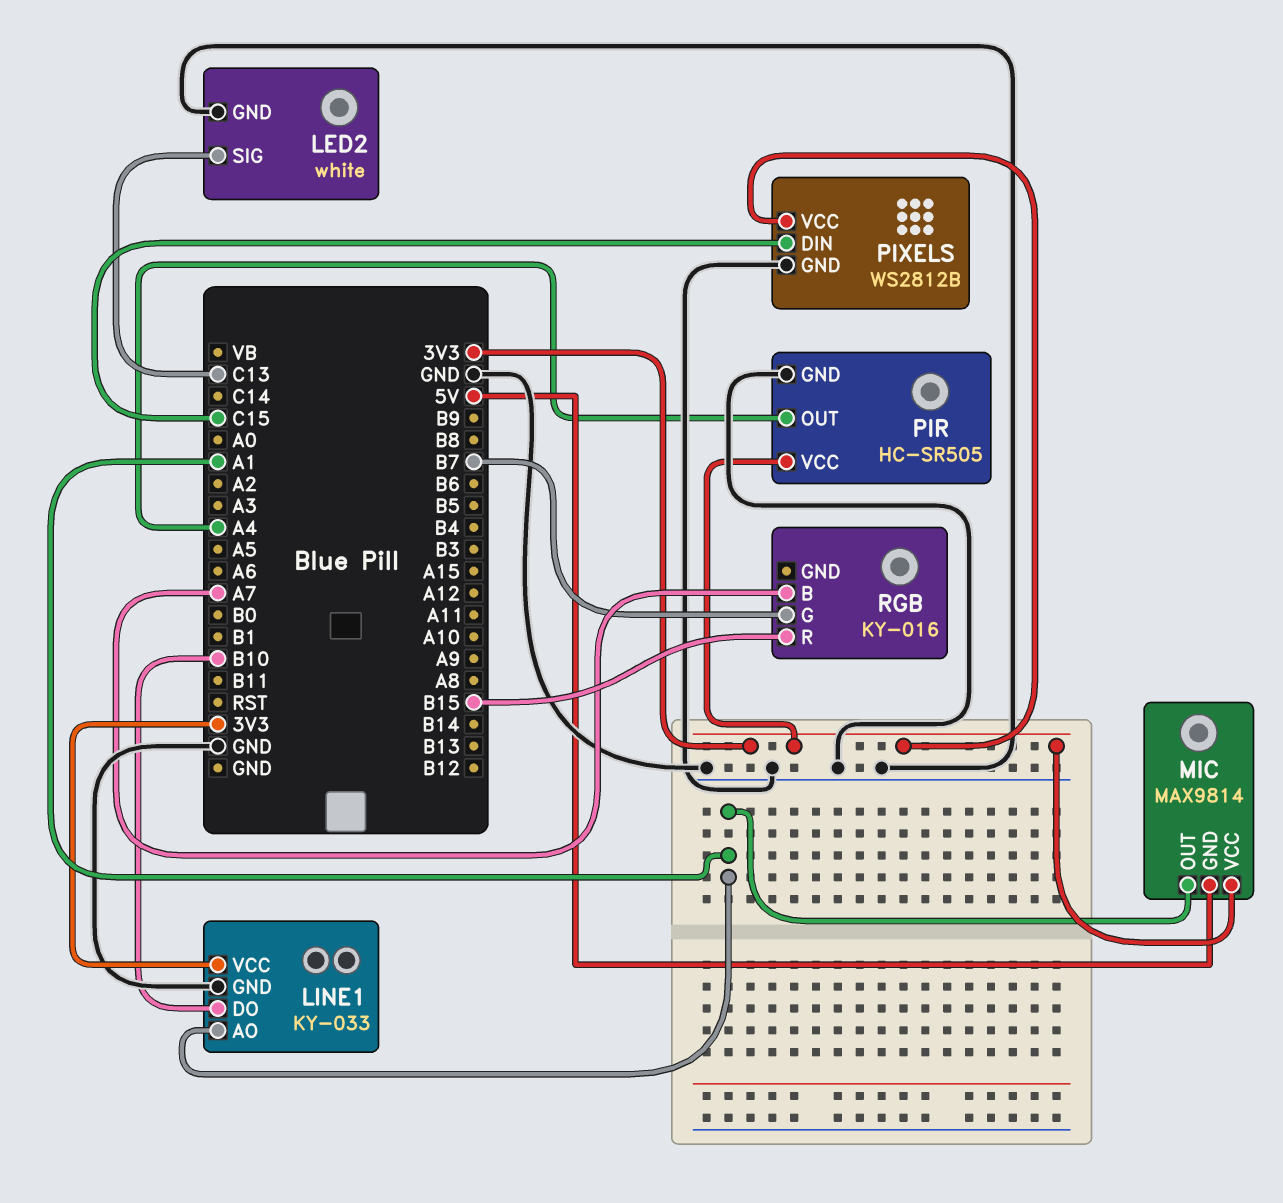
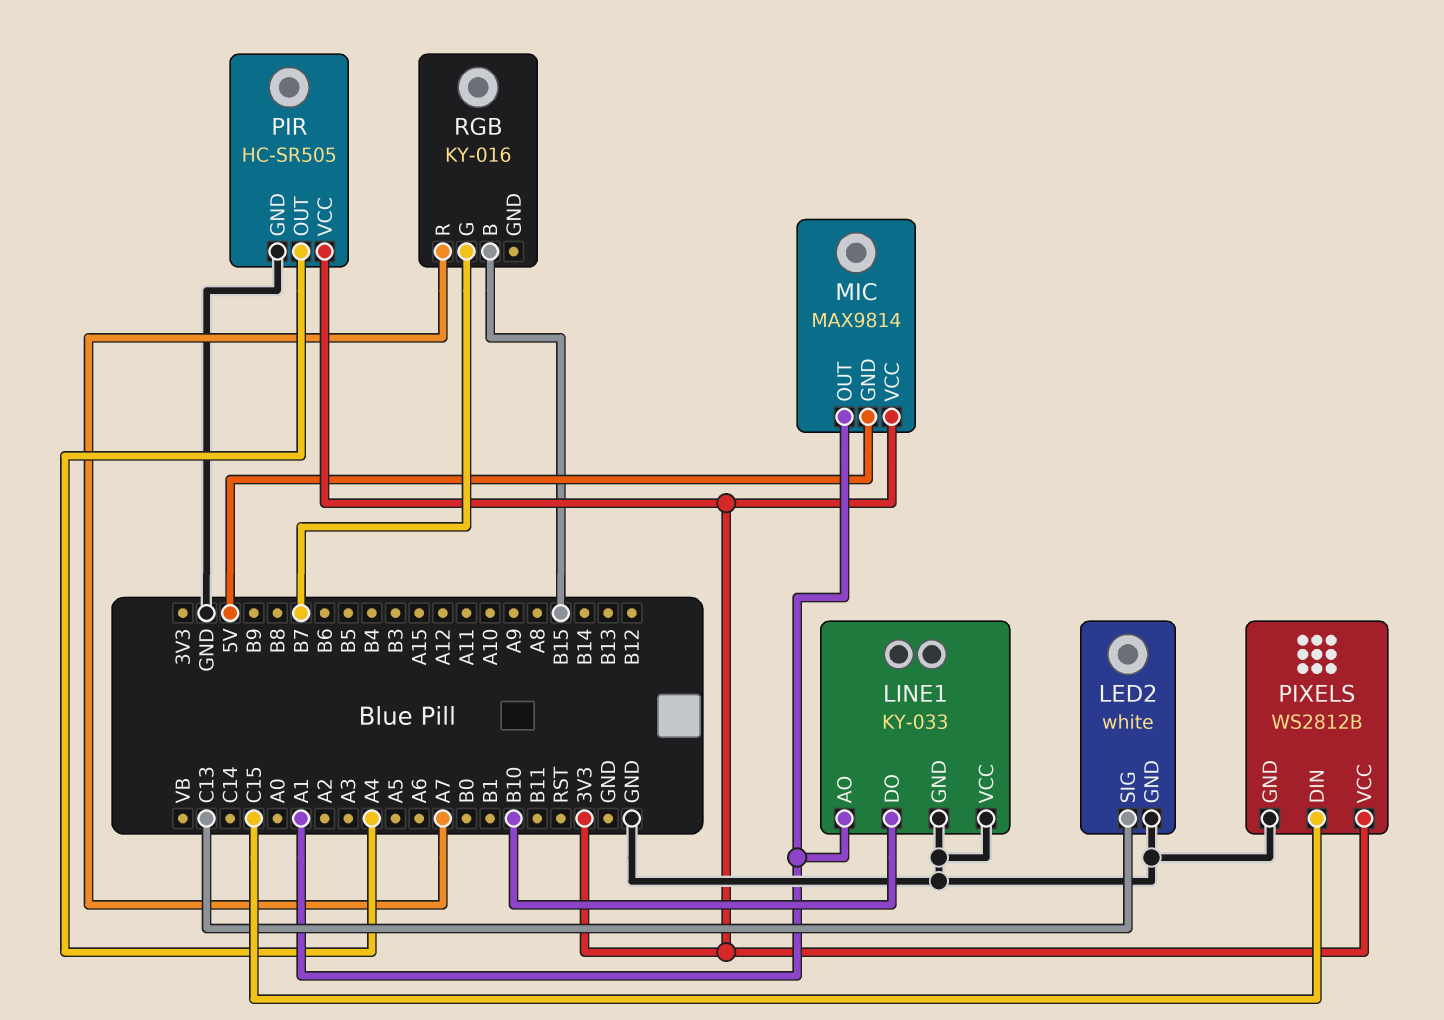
LINE1 pin VCC: 3V3 -> GND
RGB pin B: A7 -> B15
RGB pin R: B15 -> A7

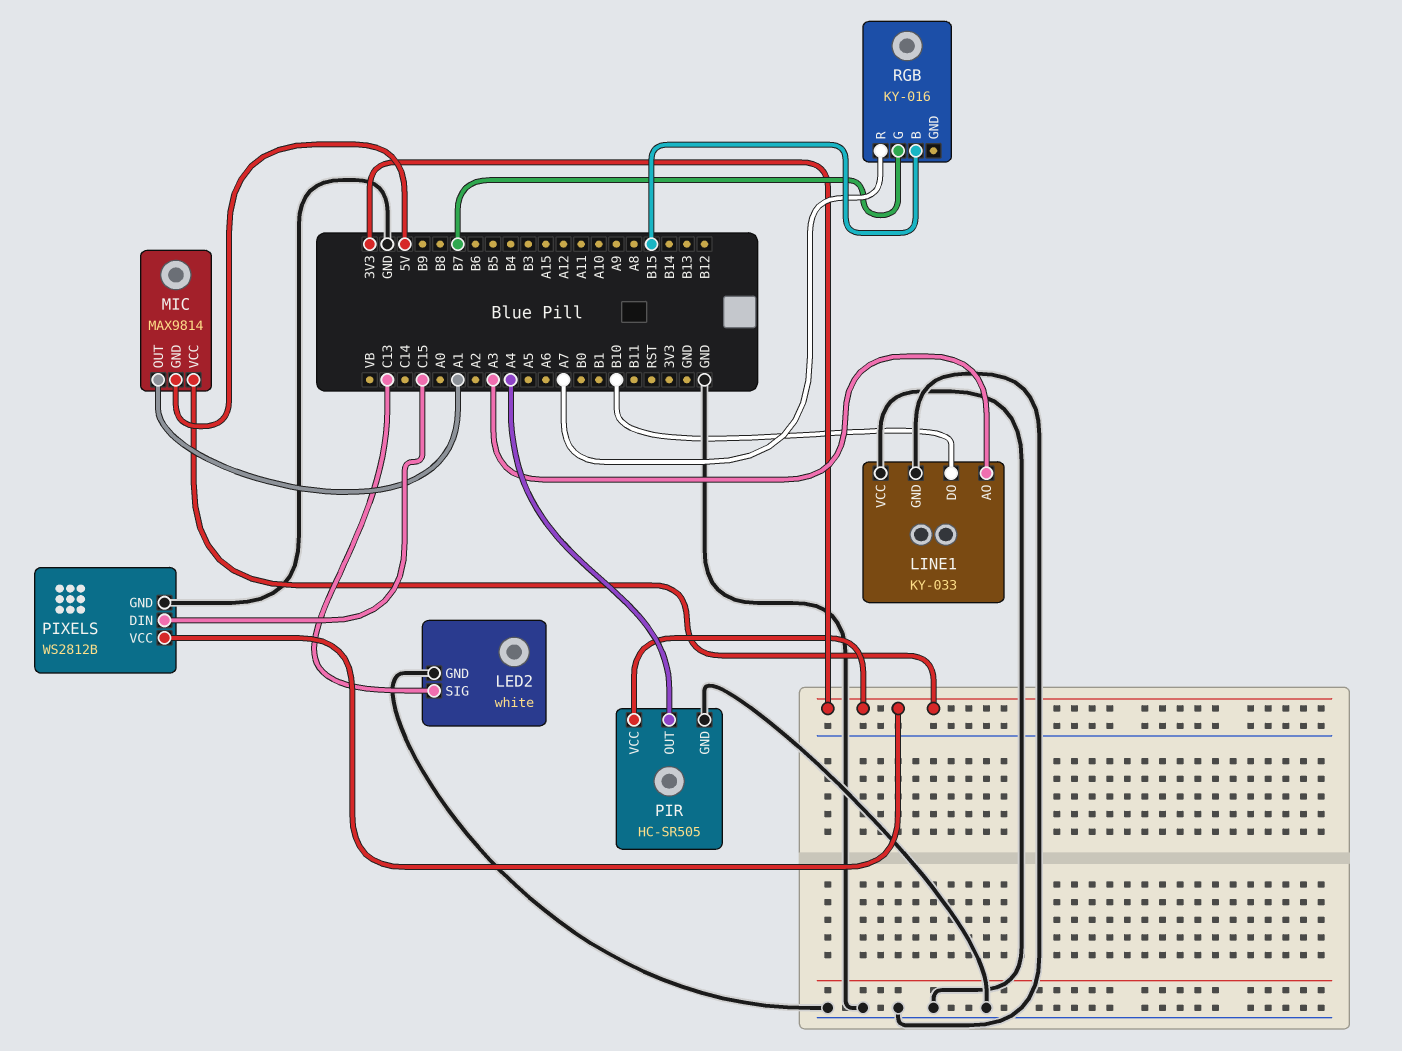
LINE1 pin AO: A1 -> A3

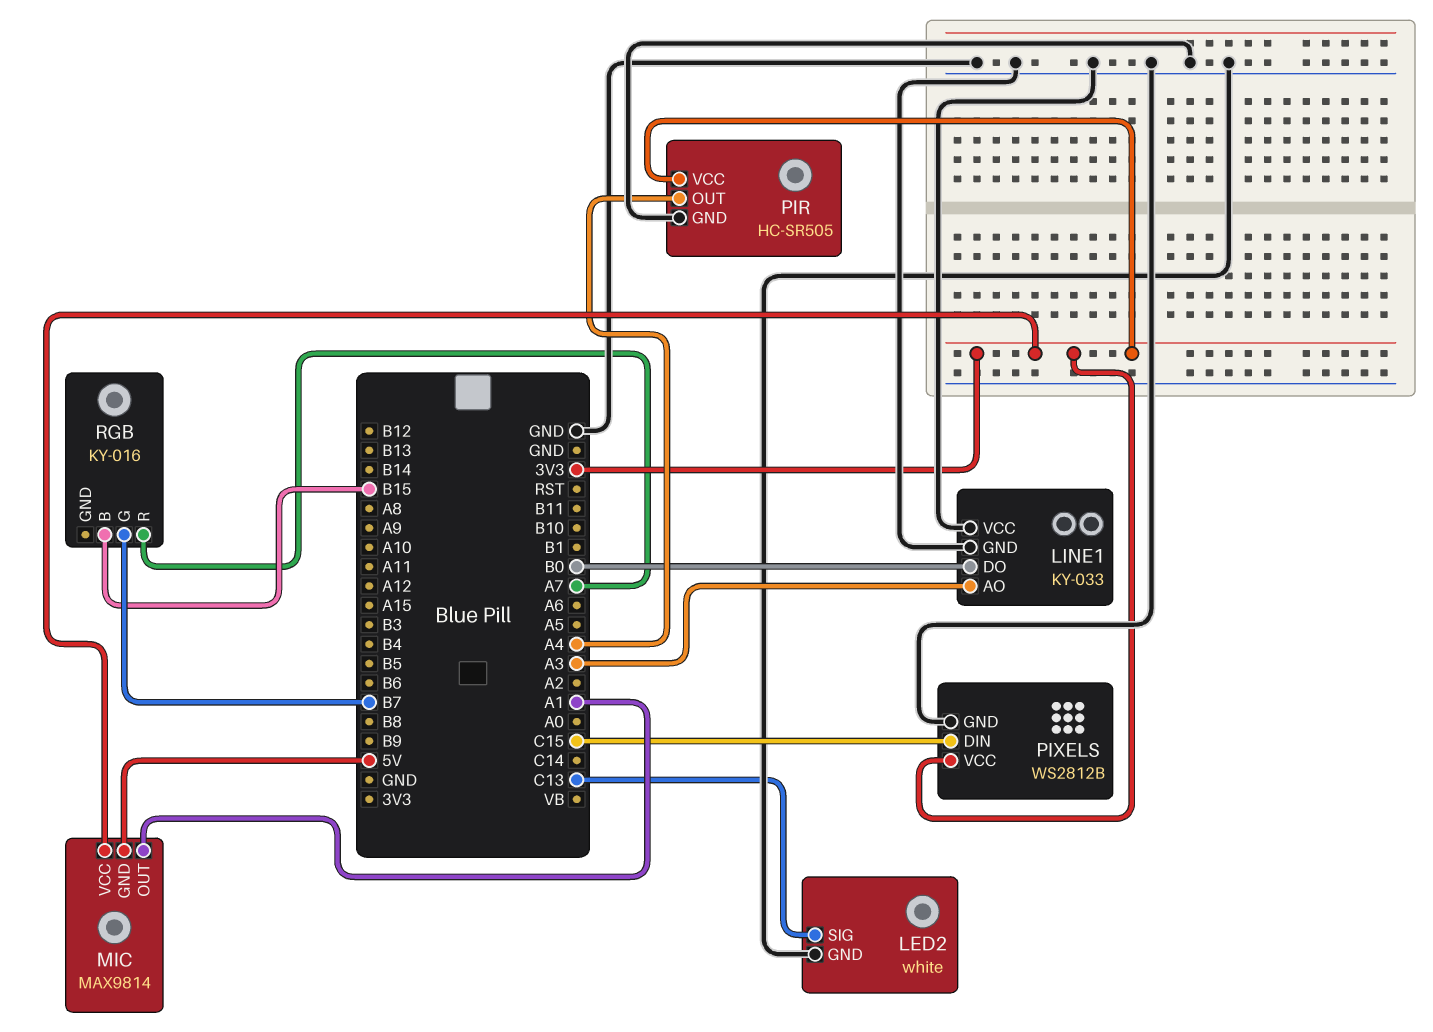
LINE1 pin DO: B10 -> B0

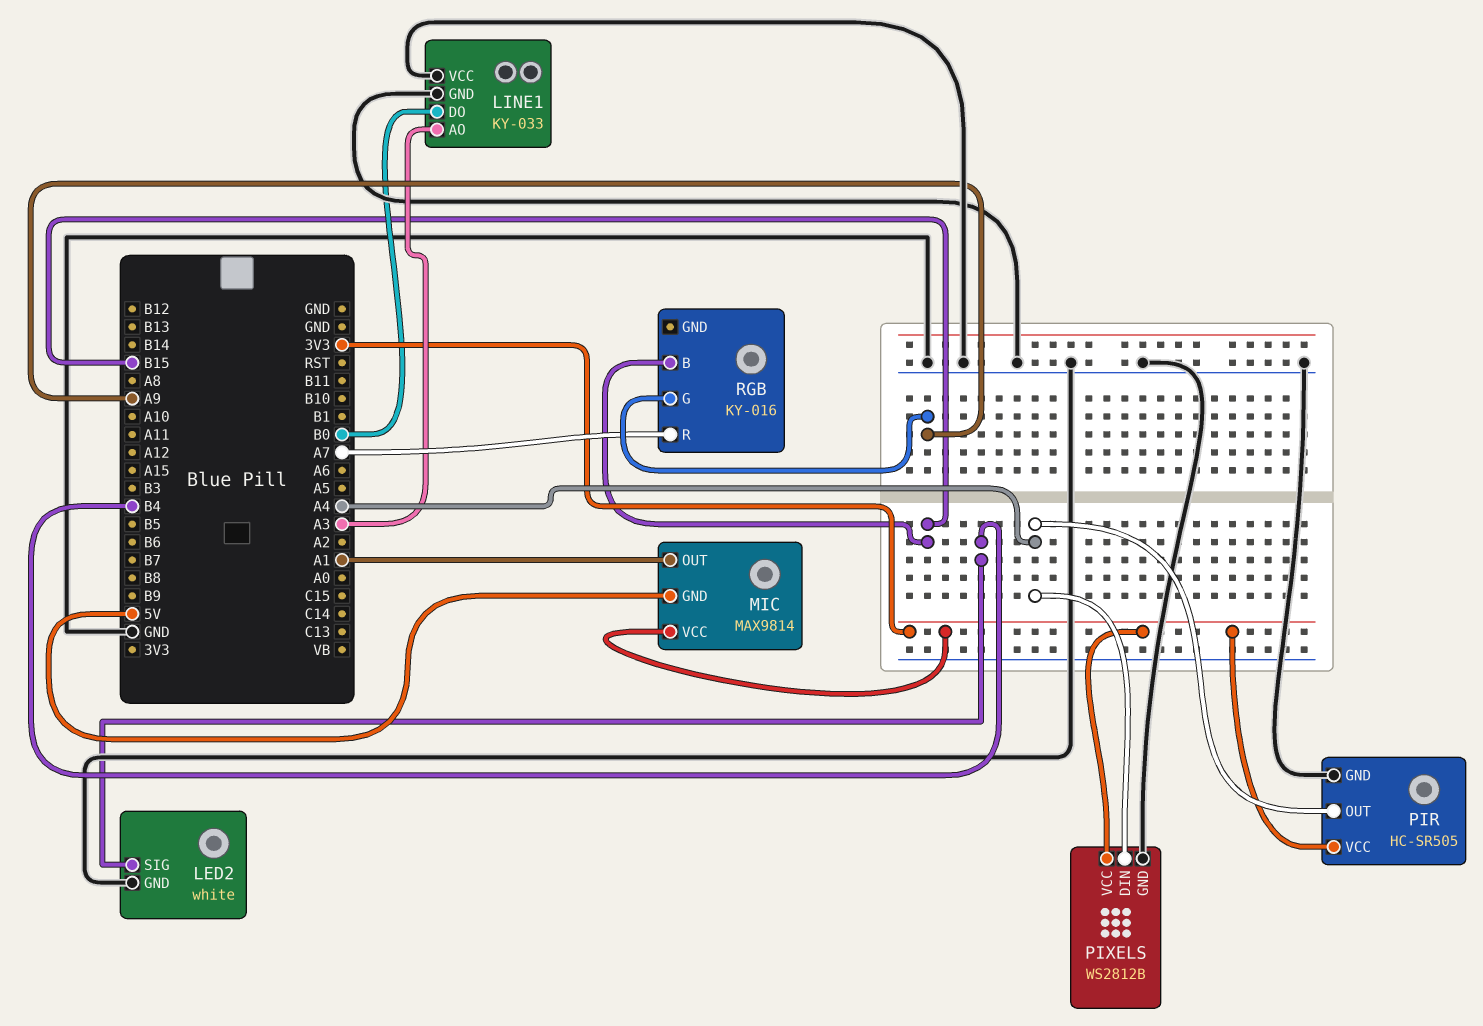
LED2 pin SIG: C13 -> B4
PIXELS pin DIN: C15 -> A4
RGB pin G: B7 -> A9

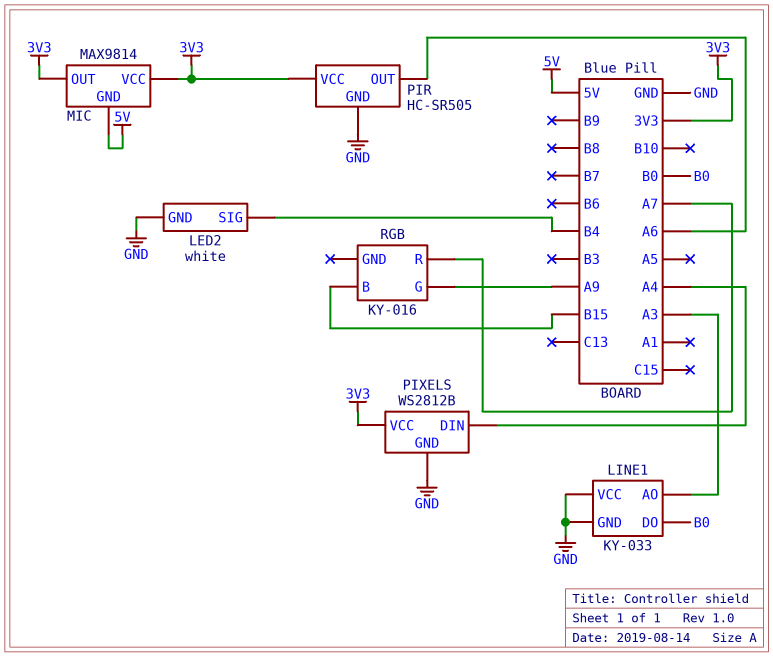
MIC pin OUT: A1 -> 3V3
PIR pin OUT: A4 -> A6

